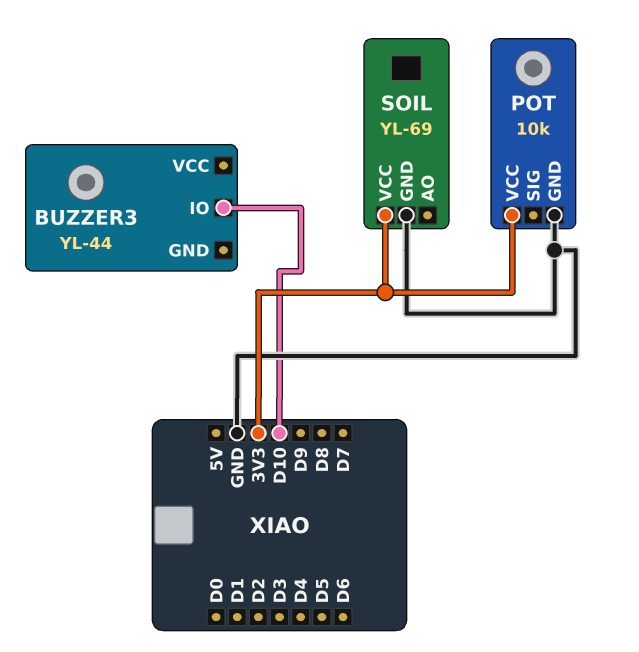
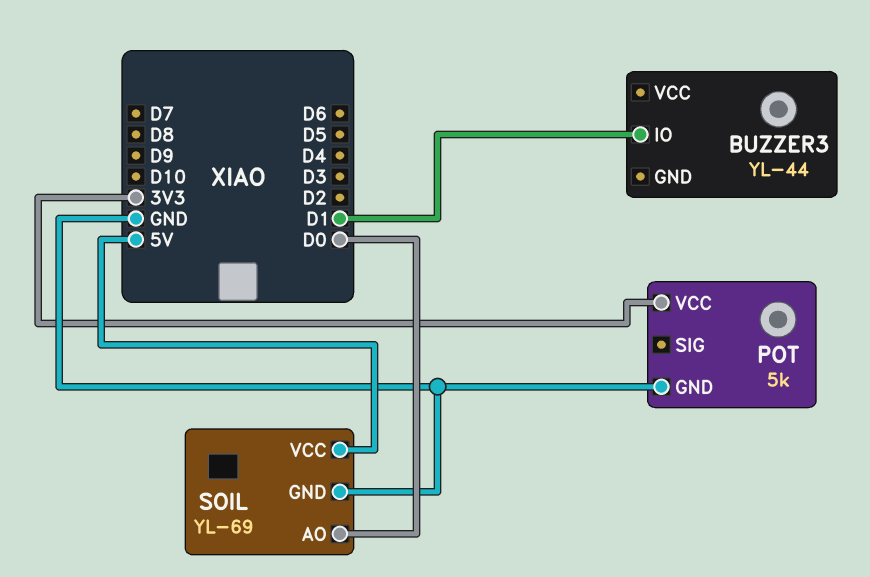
BUZZER3 pin IO: D10 -> D1
POT: 10k -> 5k
SOIL pin AO: none -> D0
SOIL pin VCC: 3V3 -> 5V

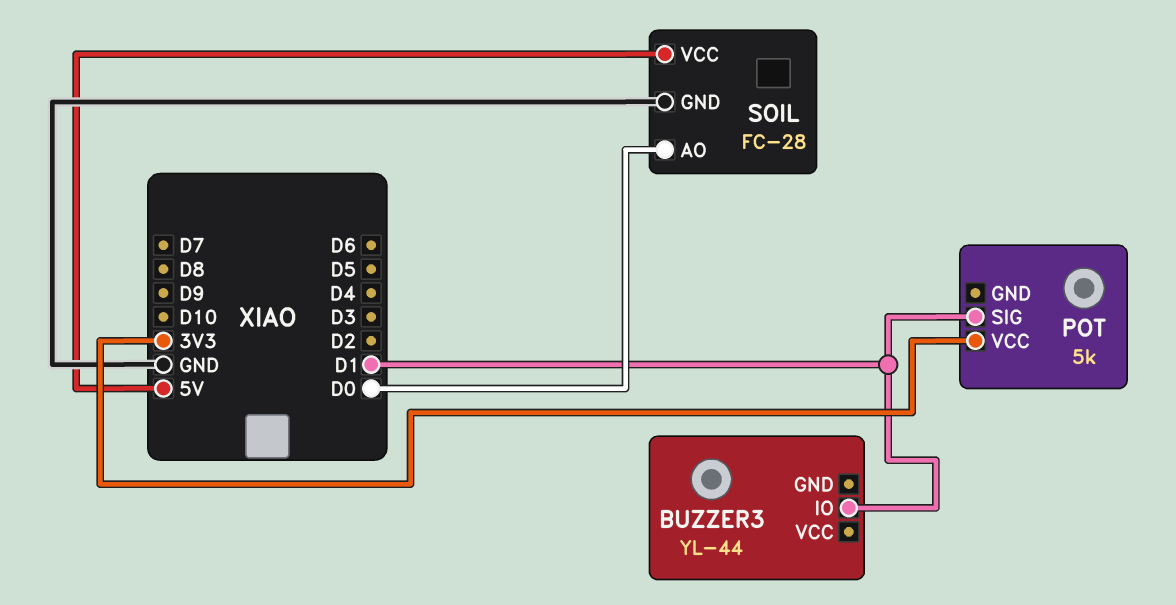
POT pin GND: GND -> none
POT pin SIG: none -> D1
SOIL: YL-69 -> FC-28

